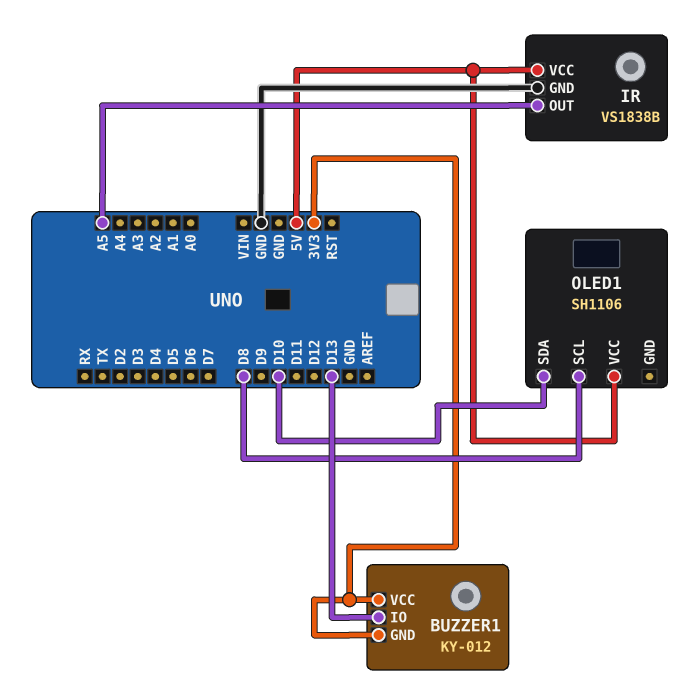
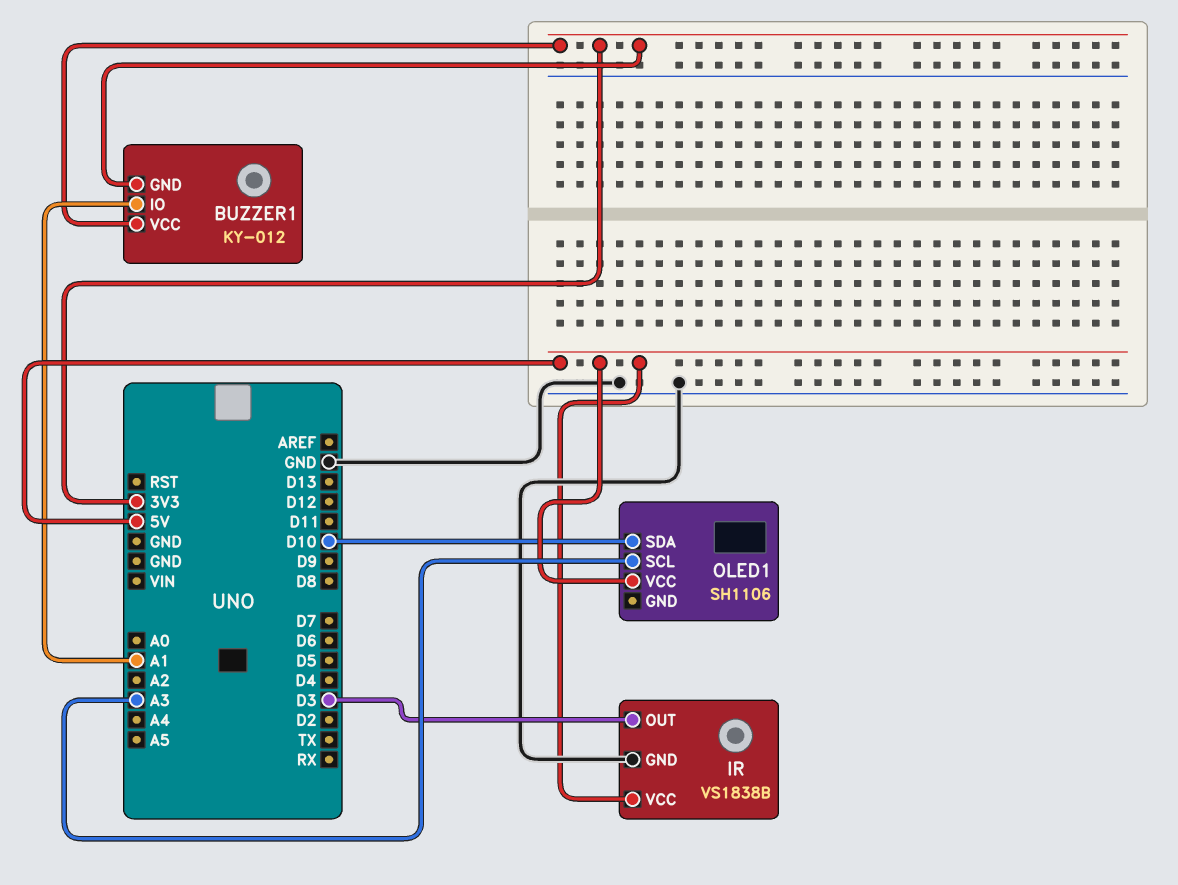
BUZZER1 pin IO: D13 -> A1
IR pin OUT: A5 -> D3
OLED1 pin SCL: D8 -> A3

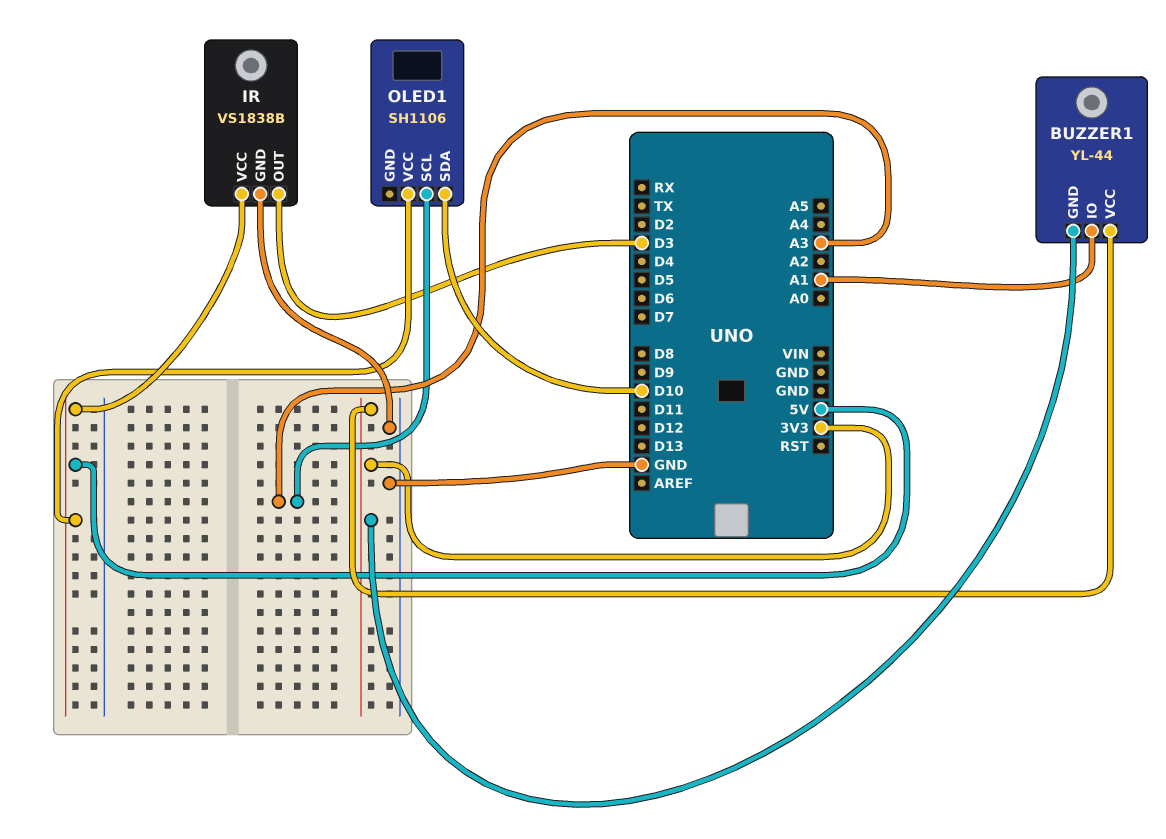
BUZZER1: KY-012 -> YL-44

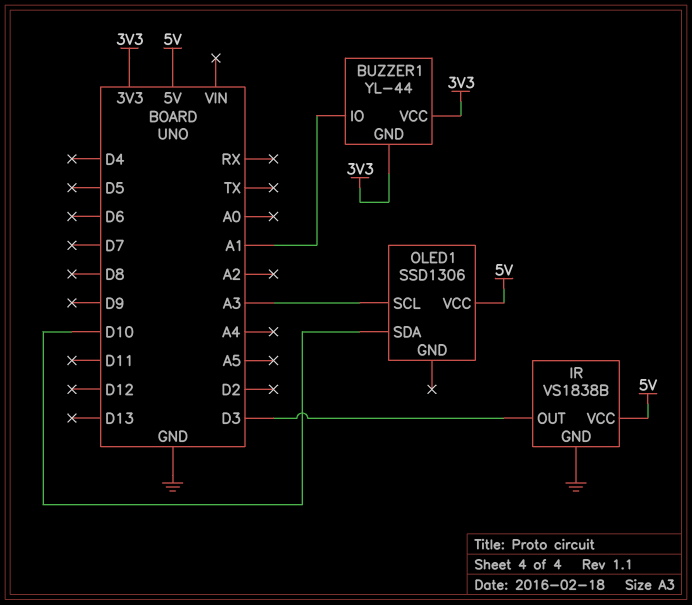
OLED1: SH1106 -> SSD1306

